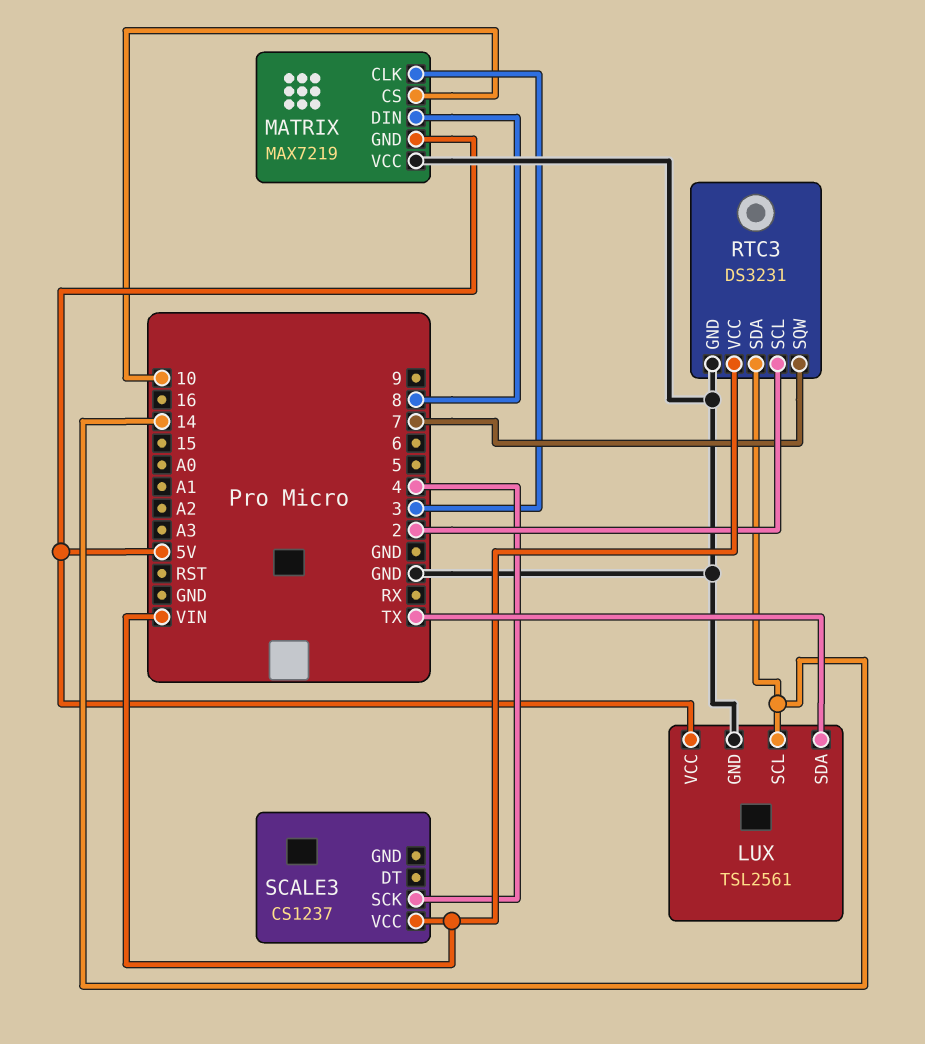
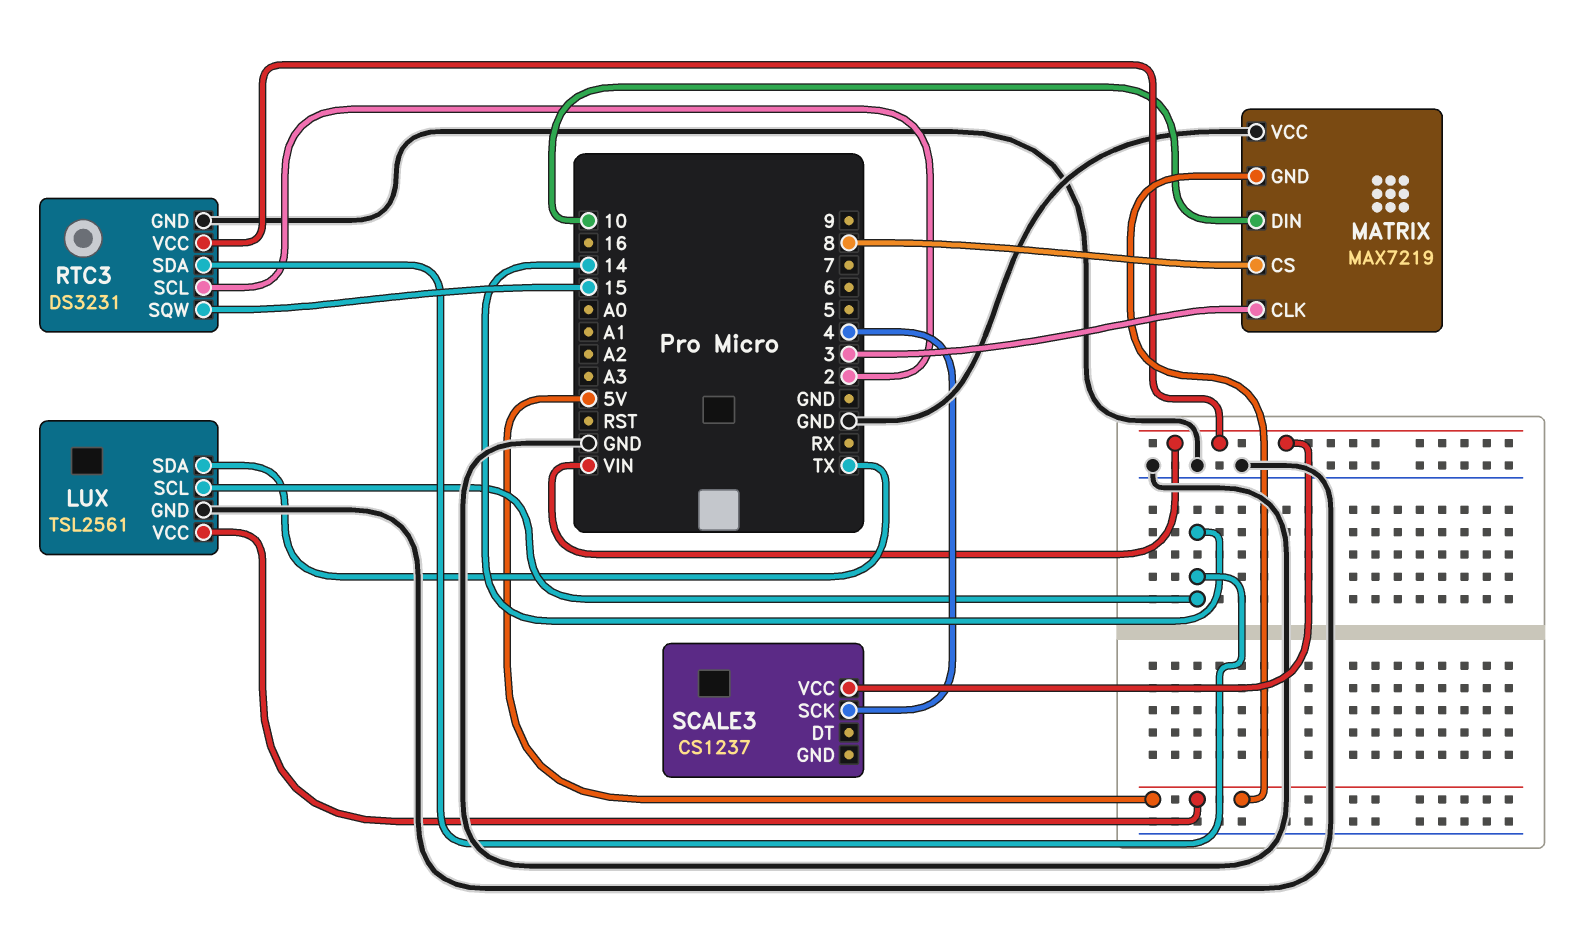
MATRIX pin CS: 10 -> 8
MATRIX pin DIN: 8 -> 10
RTC3 pin SQW: 7 -> 15

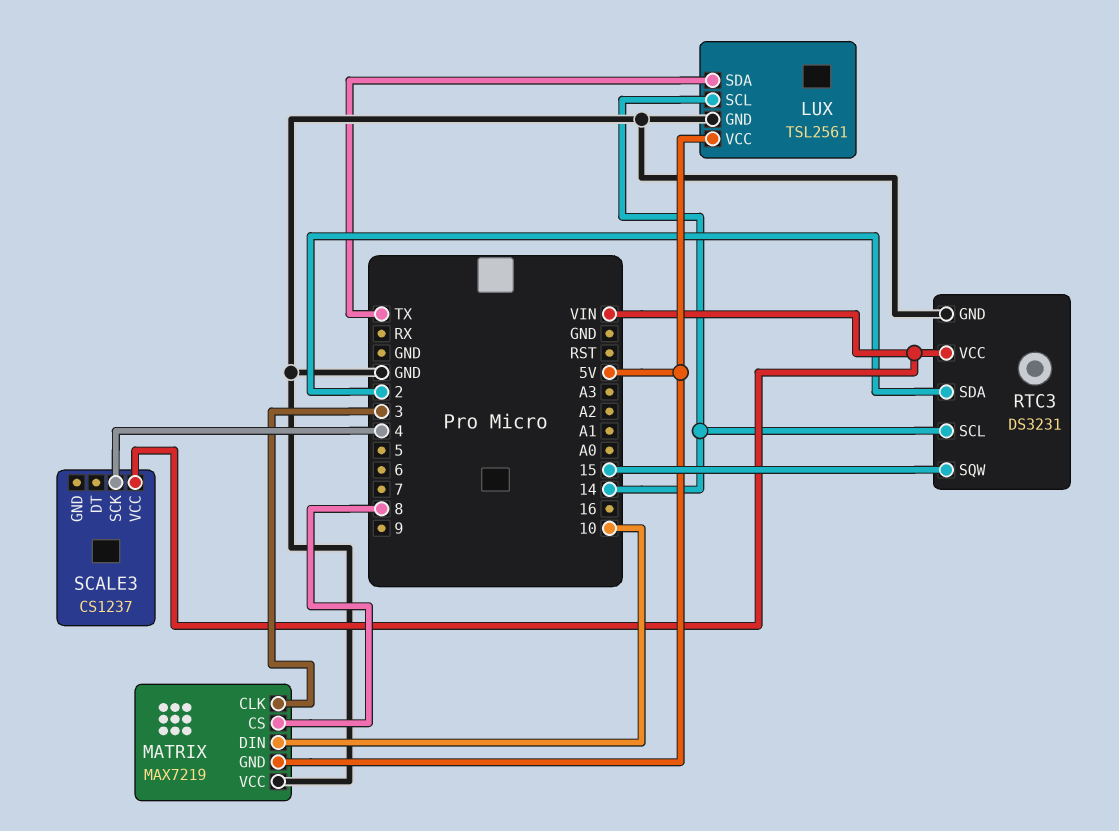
RTC3 pin SCL: 2 -> 14
RTC3 pin SDA: 14 -> 2

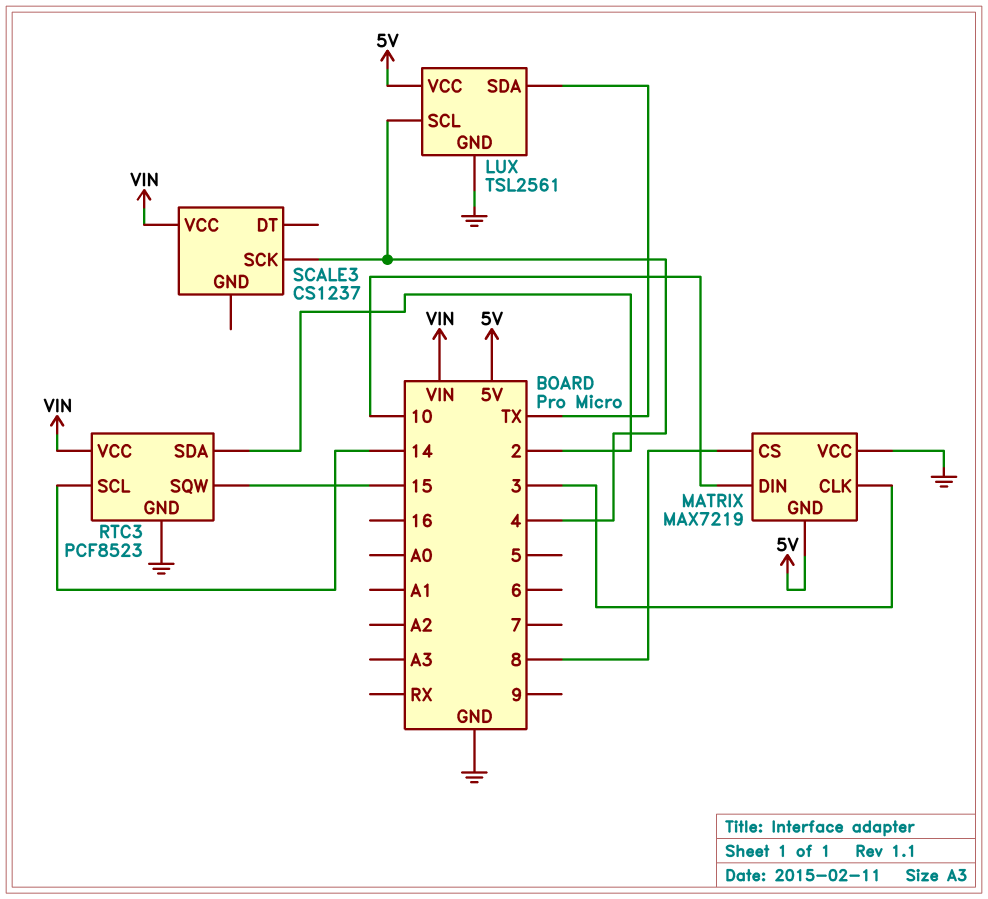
LUX pin SCL: 14 -> 4
RTC3: DS3231 -> PCF8523

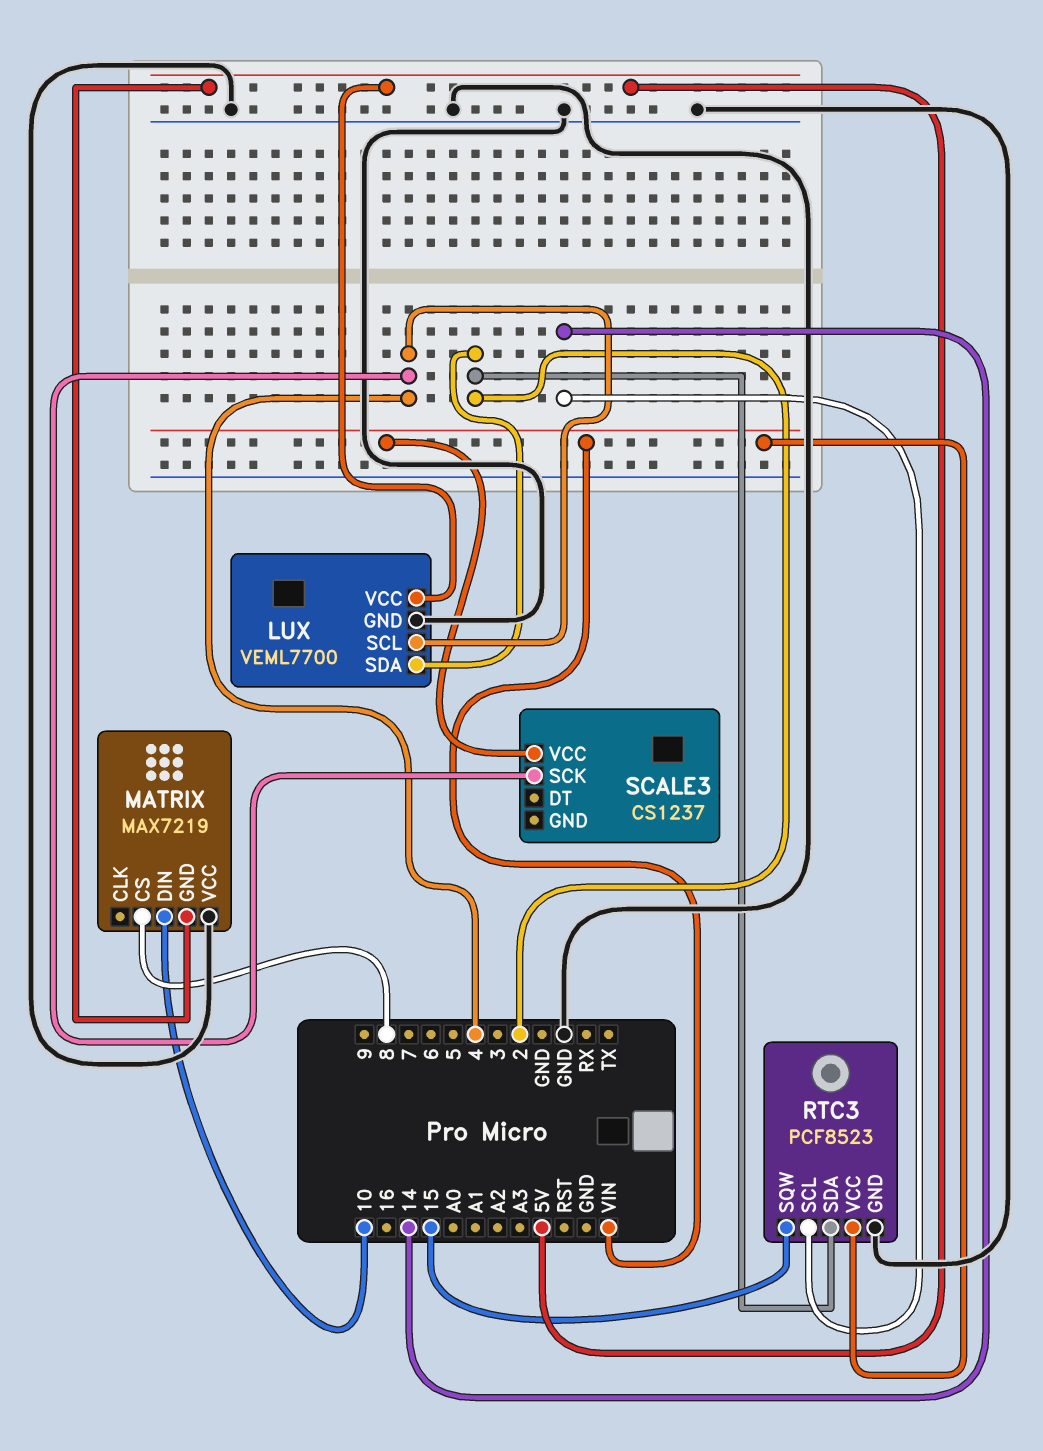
LUX: TSL2561 -> VEML7700
LUX pin SDA: TX -> 2
MATRIX pin CLK: 3 -> none

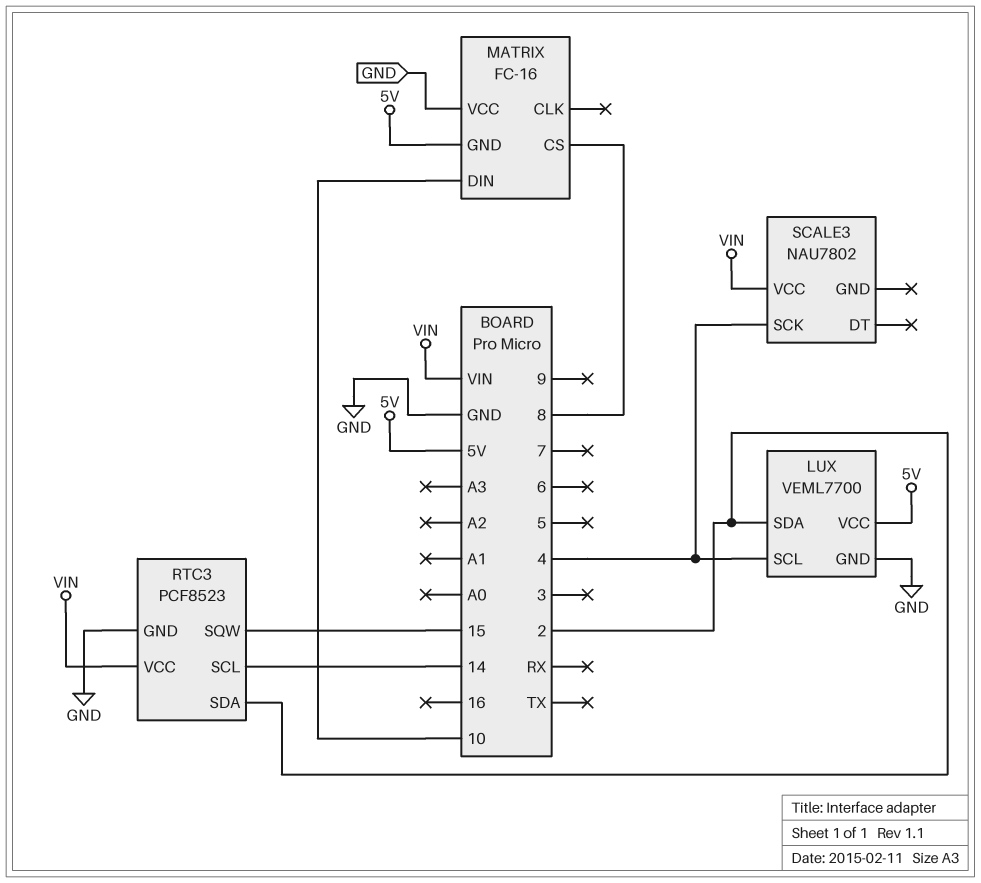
MATRIX: MAX7219 -> FC-16
SCALE3: CS1237 -> NAU7802

